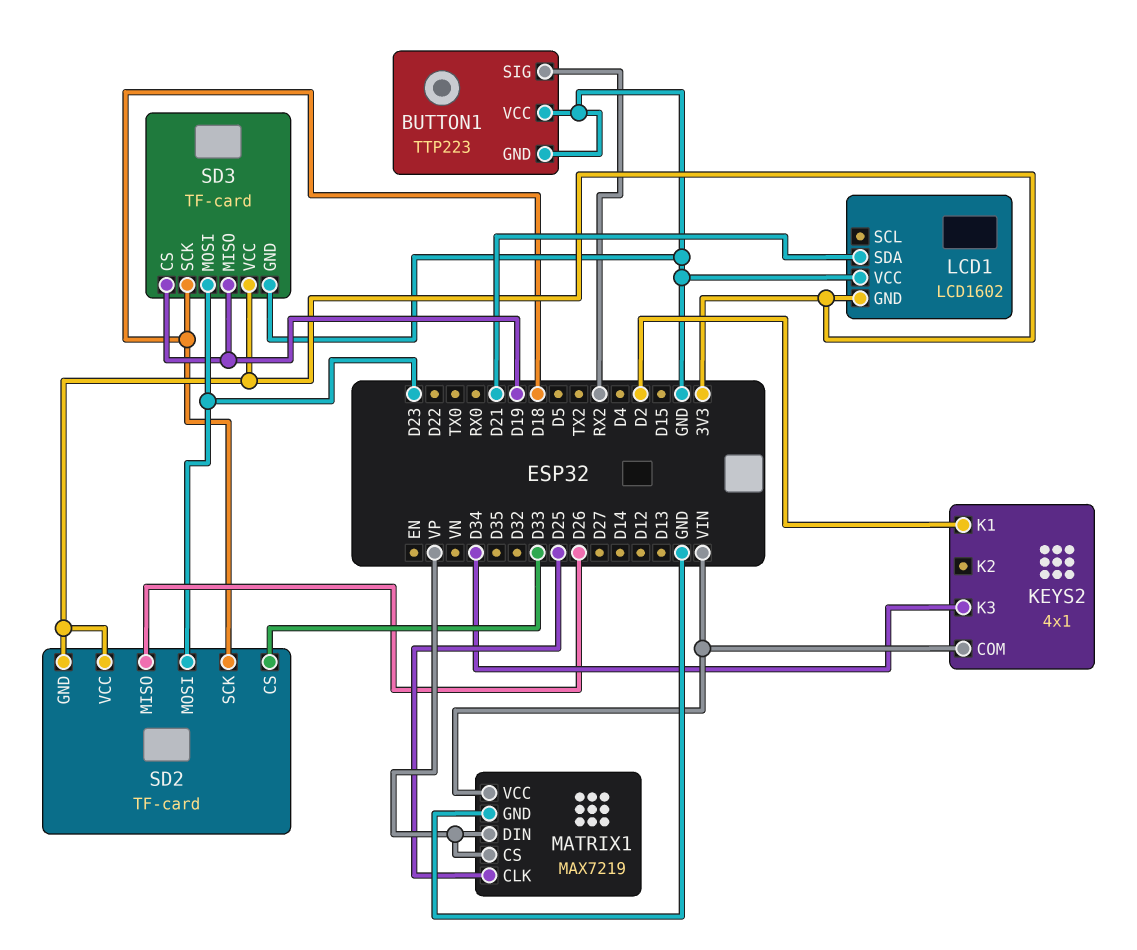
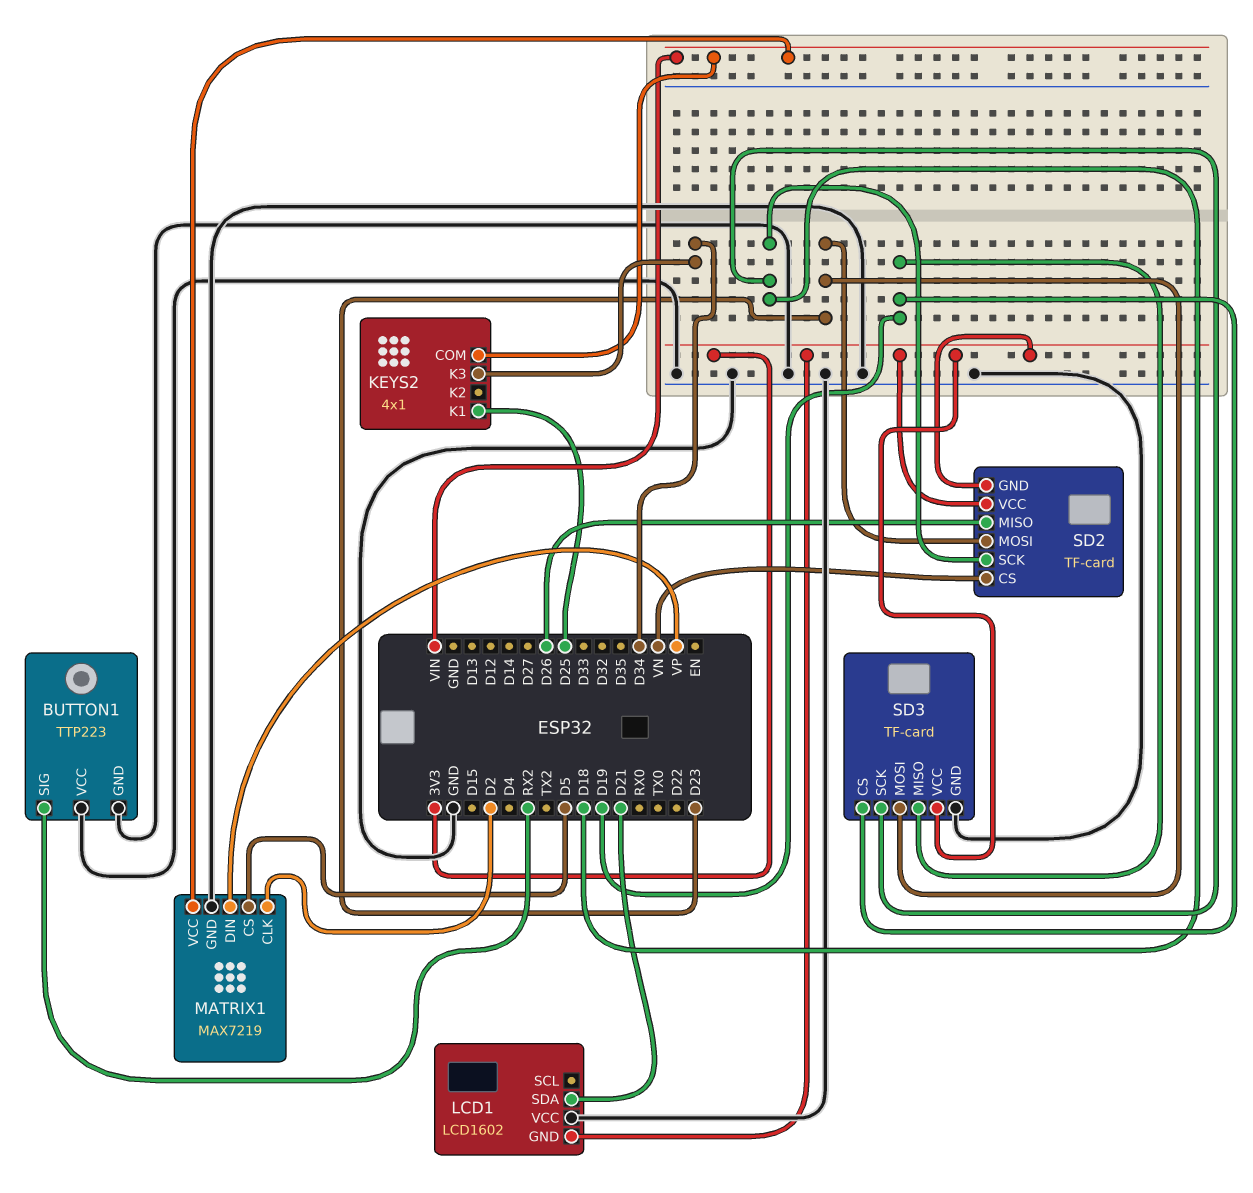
KEYS2 pin K1: D2 -> D25
MATRIX1 pin CLK: D25 -> D2
MATRIX1 pin CS: VP -> D5
SD2 pin CS: D33 -> VN

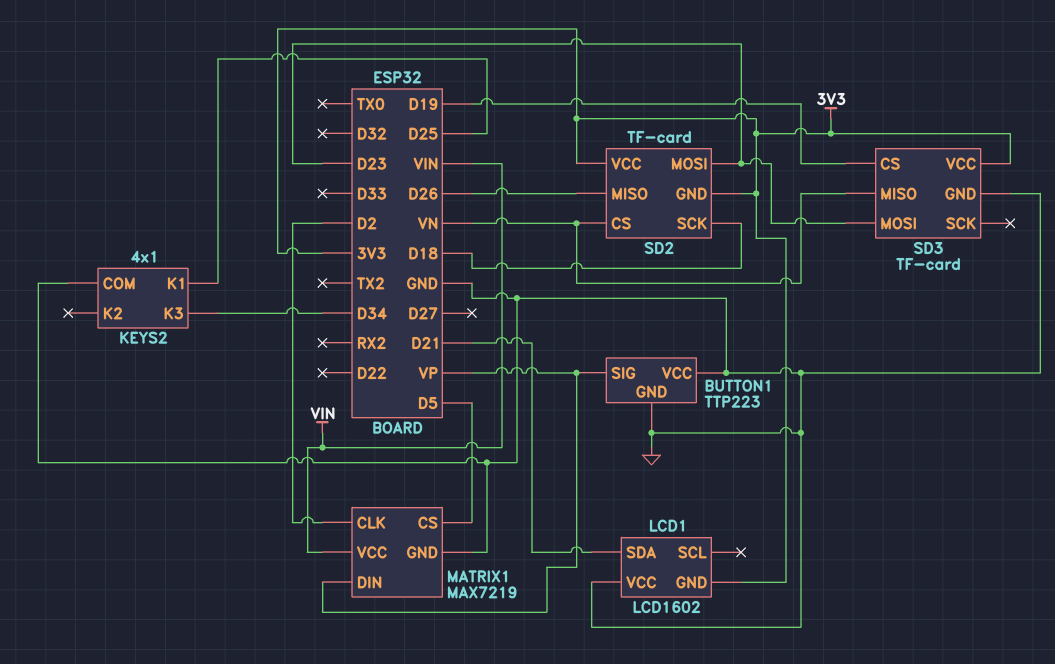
BUTTON1 pin SIG: RX2 -> VP
KEYS2 pin COM: VIN -> GND
SD3 pin MISO: D19 -> VN
SD3 pin SCK: D18 -> none

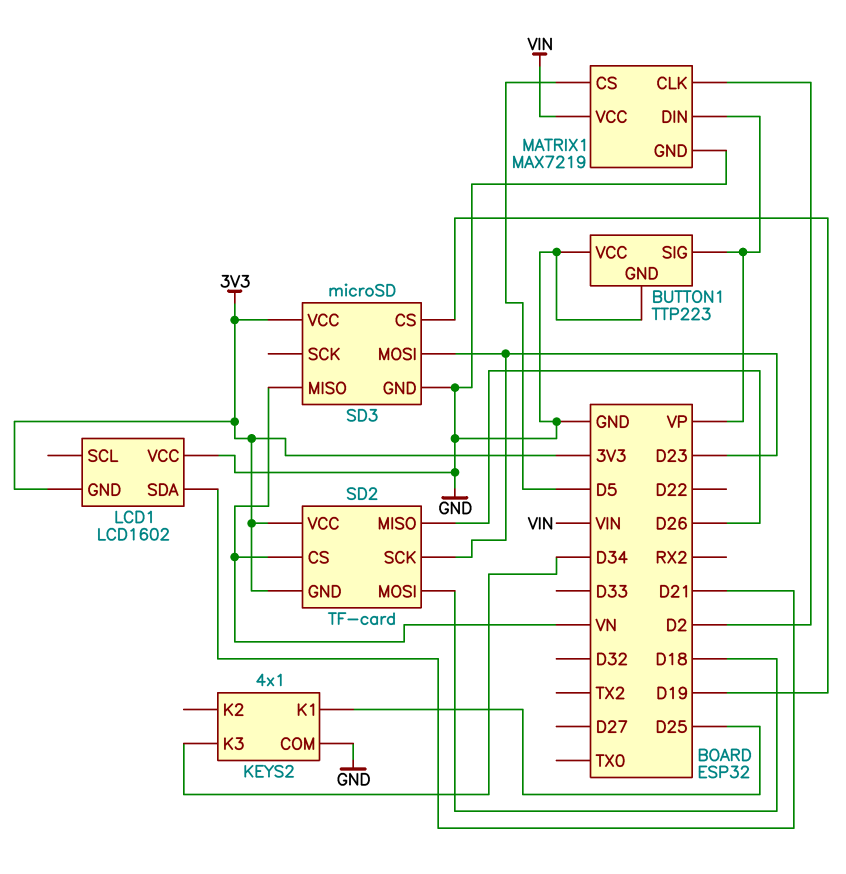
SD2 pin MOSI: D23 -> D18
SD2 pin SCK: D18 -> D23
SD3: TF-card -> microSD

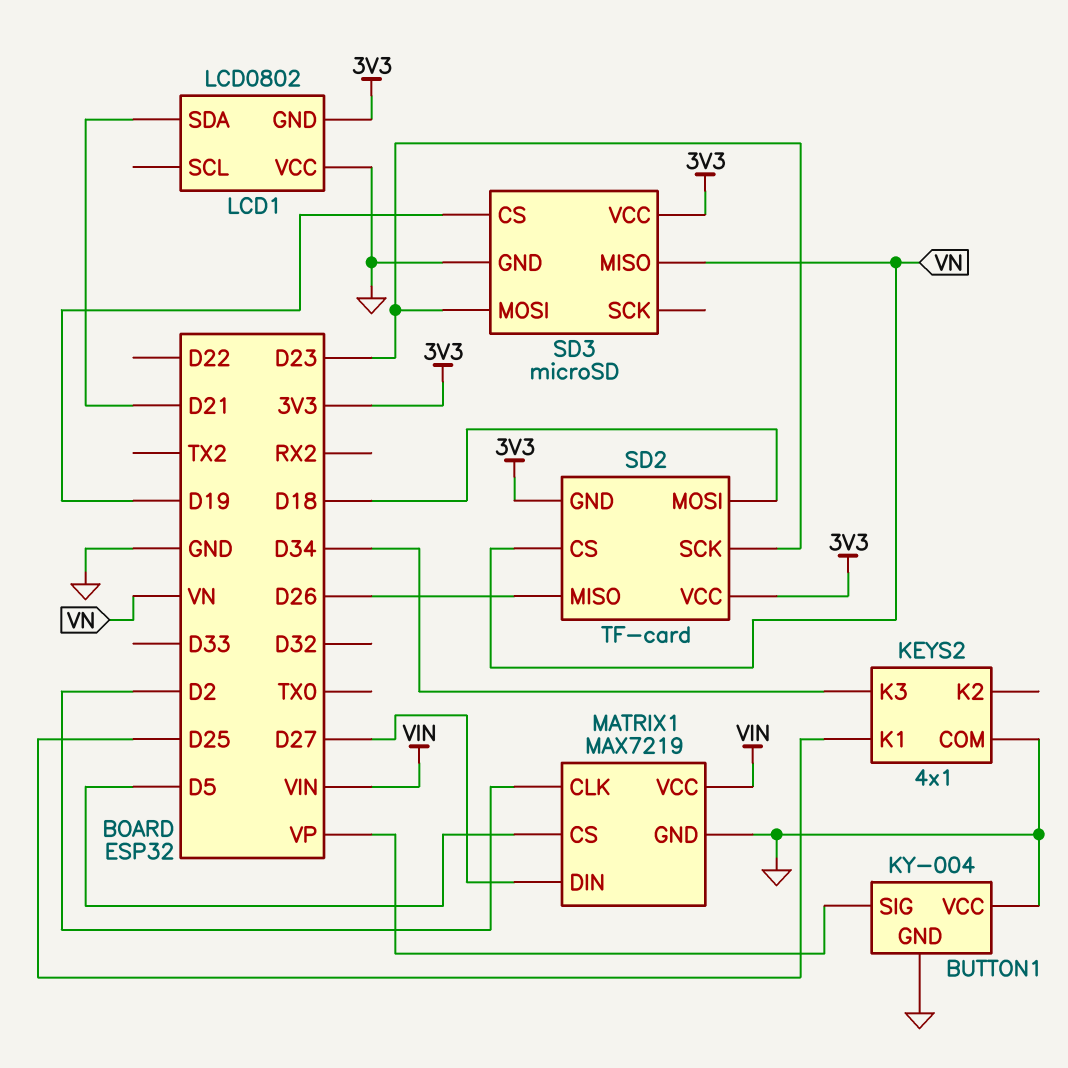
BUTTON1: TTP223 -> KY-004
LCD1: LCD1602 -> LCD0802
MATRIX1 pin DIN: VP -> D27

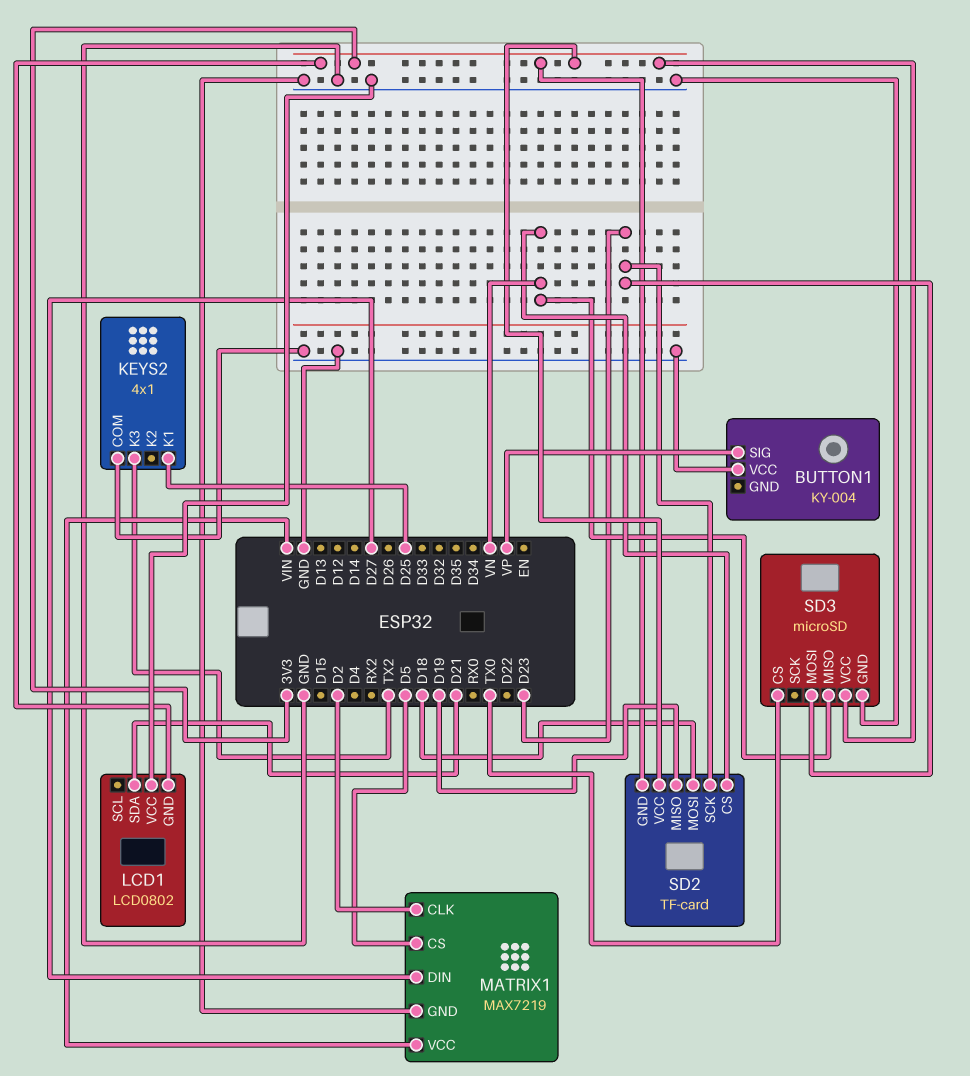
BUTTON1 pin GND: GND -> none
KEYS2 pin K3: D34 -> TX2
SD2 pin MISO: D26 -> D19
SD3 pin CS: D19 -> TX0

